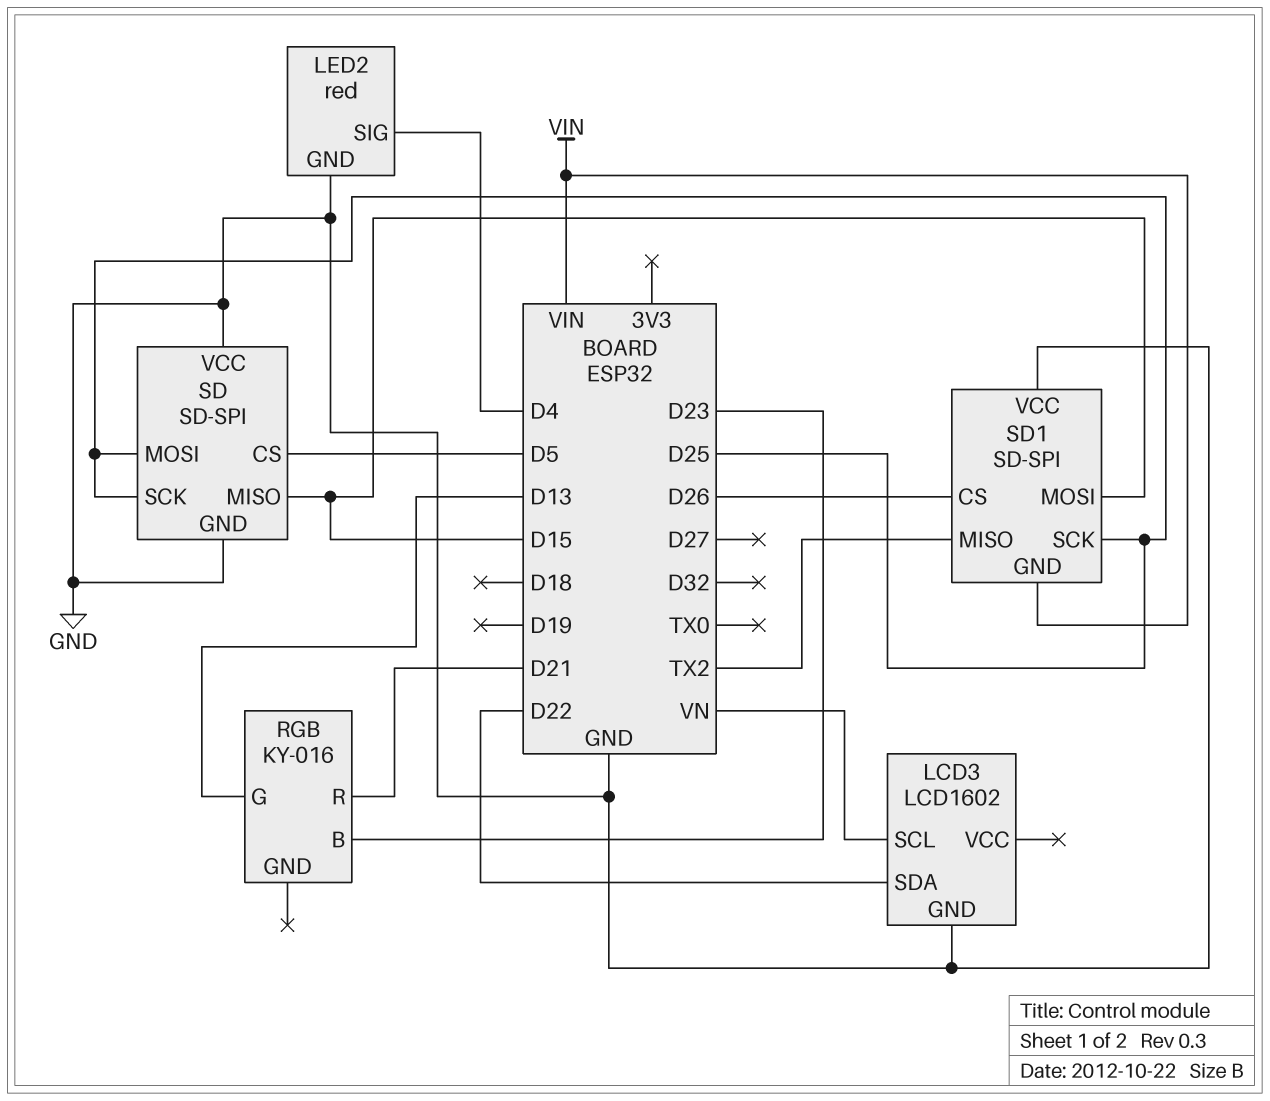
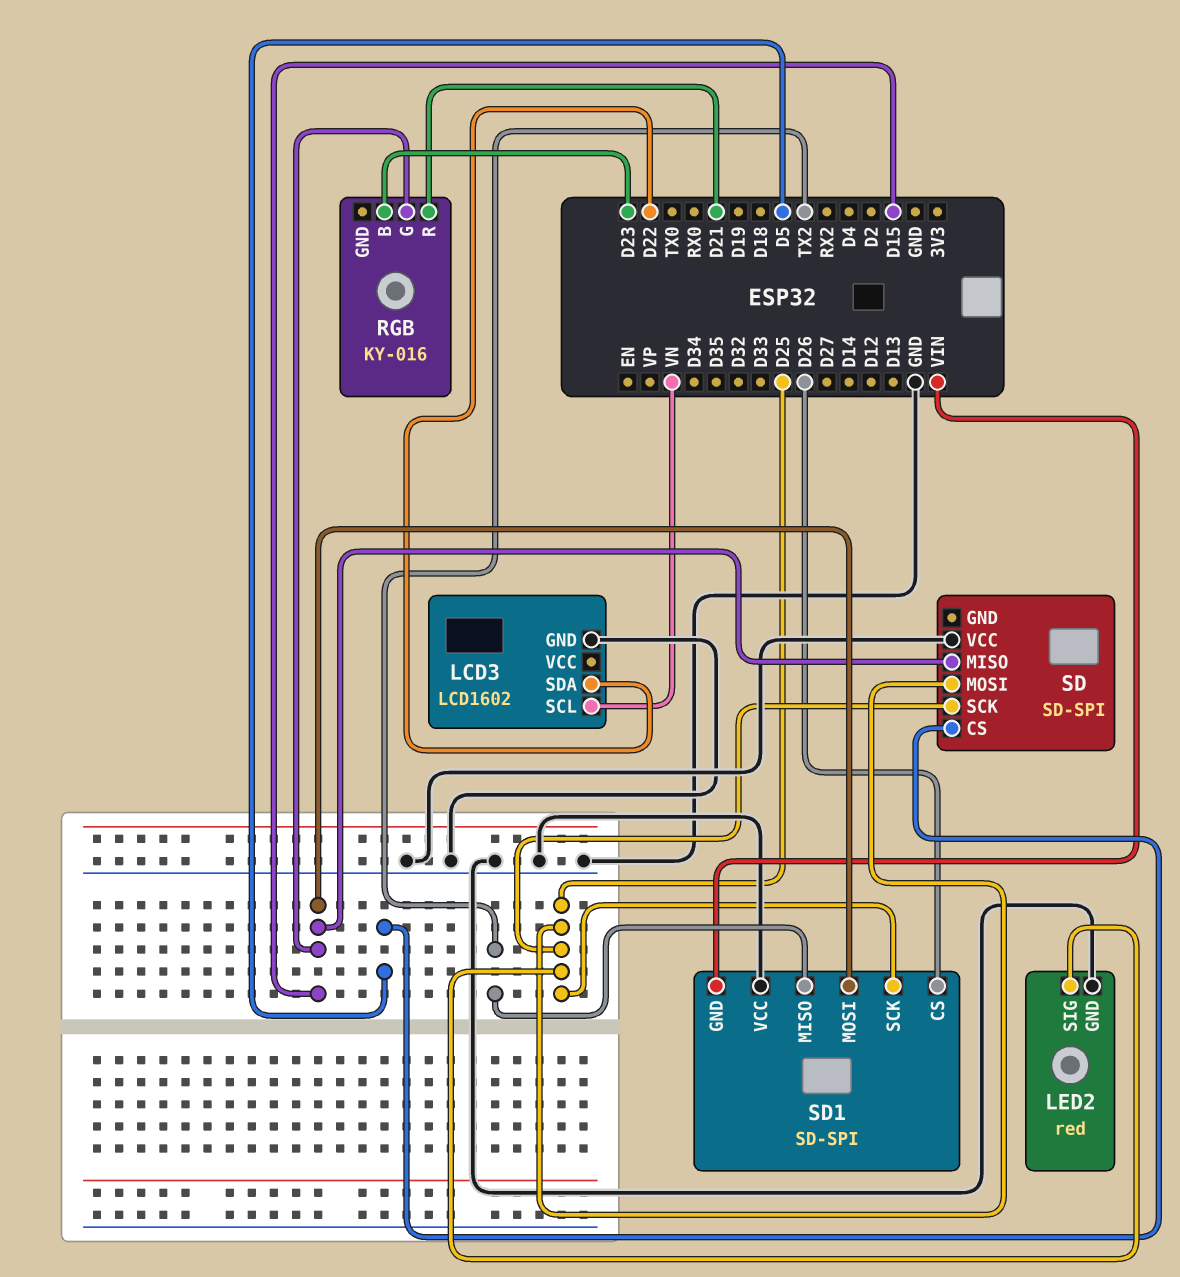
LED2 pin SIG: D4 -> D25
RGB pin G: D13 -> D15
SD pin GND: GND -> none

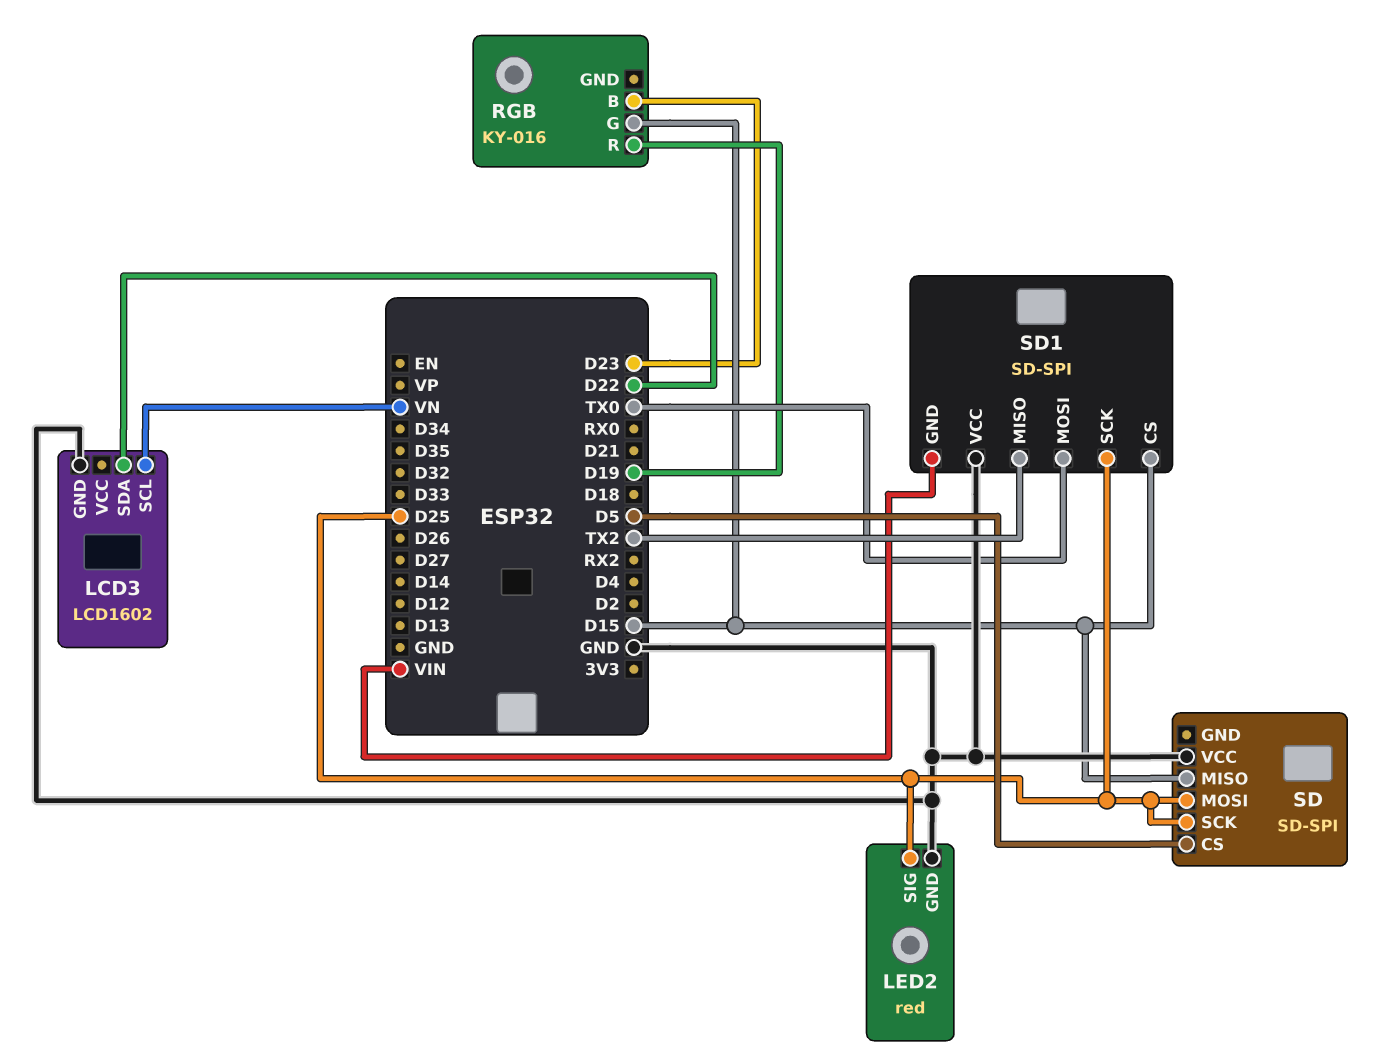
RGB pin R: D21 -> D19
SD1 pin CS: D26 -> D15
SD1 pin MOSI: D15 -> TX0

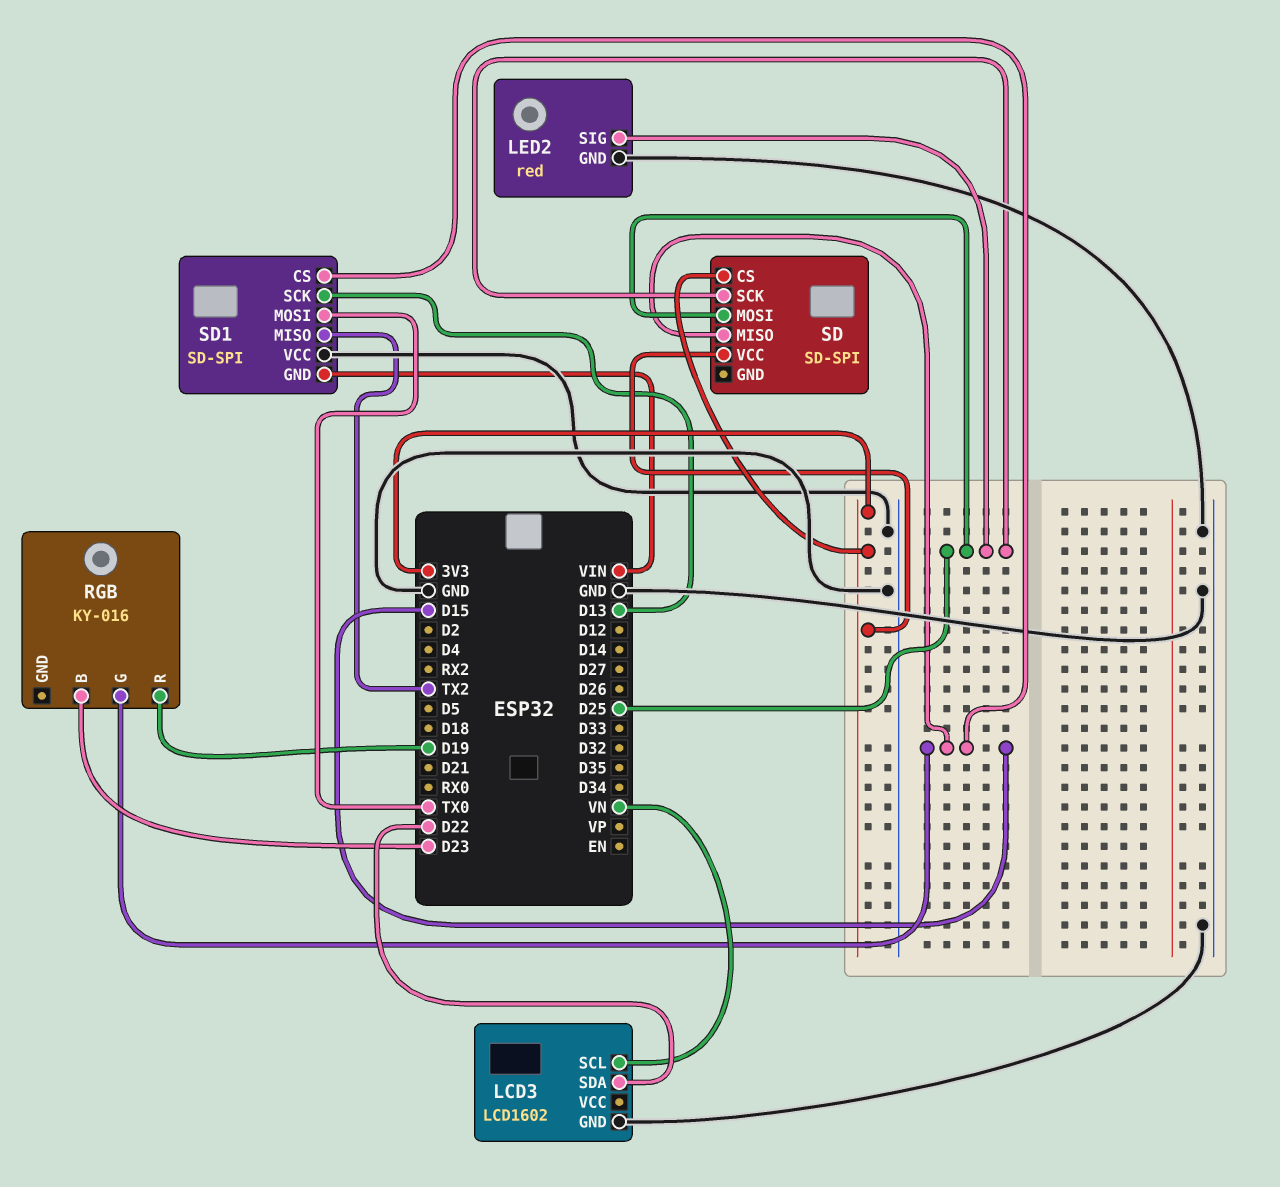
SD pin CS: D5 -> 3V3
SD pin VCC: GND -> 3V3
SD1 pin SCK: D25 -> D13

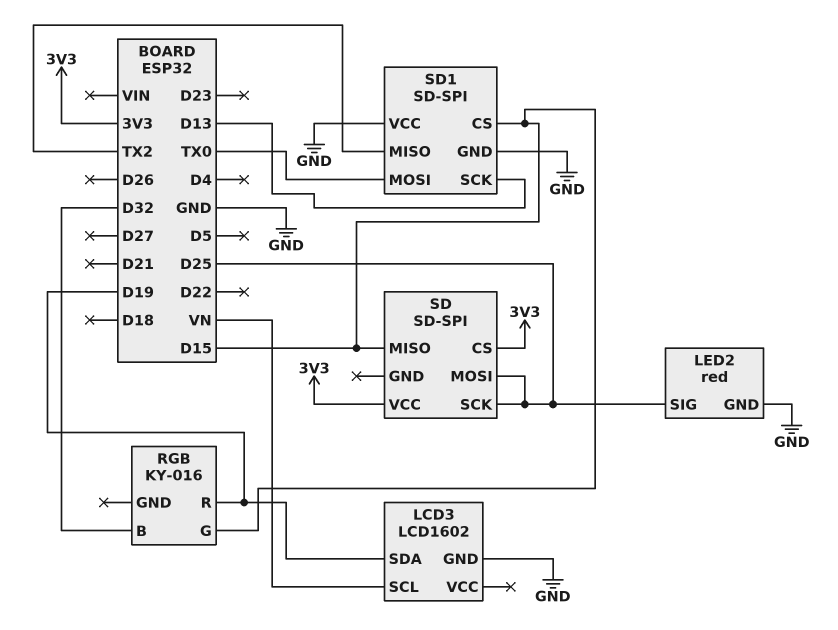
LCD3 pin SDA: D22 -> D19
RGB pin B: D23 -> D32
SD1 pin GND: VIN -> GND

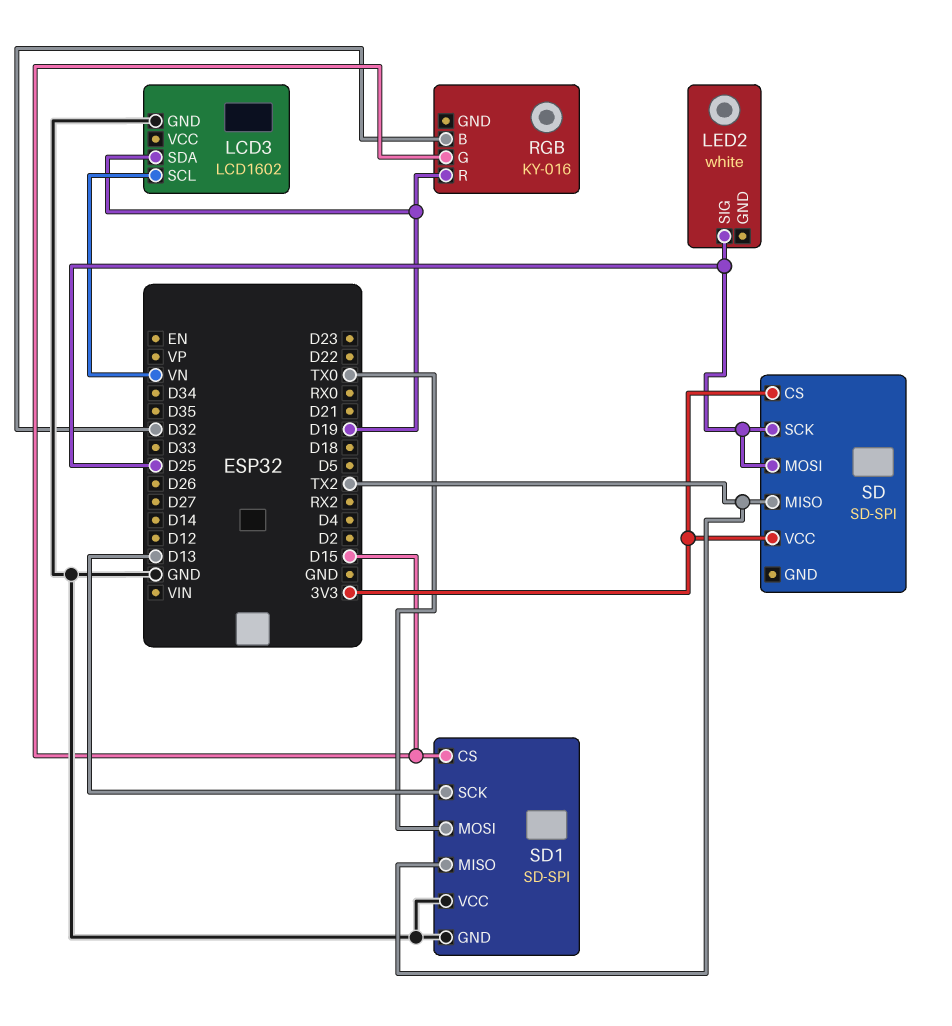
LED2: red -> white
LED2 pin GND: GND -> none
SD pin MISO: D15 -> TX2

